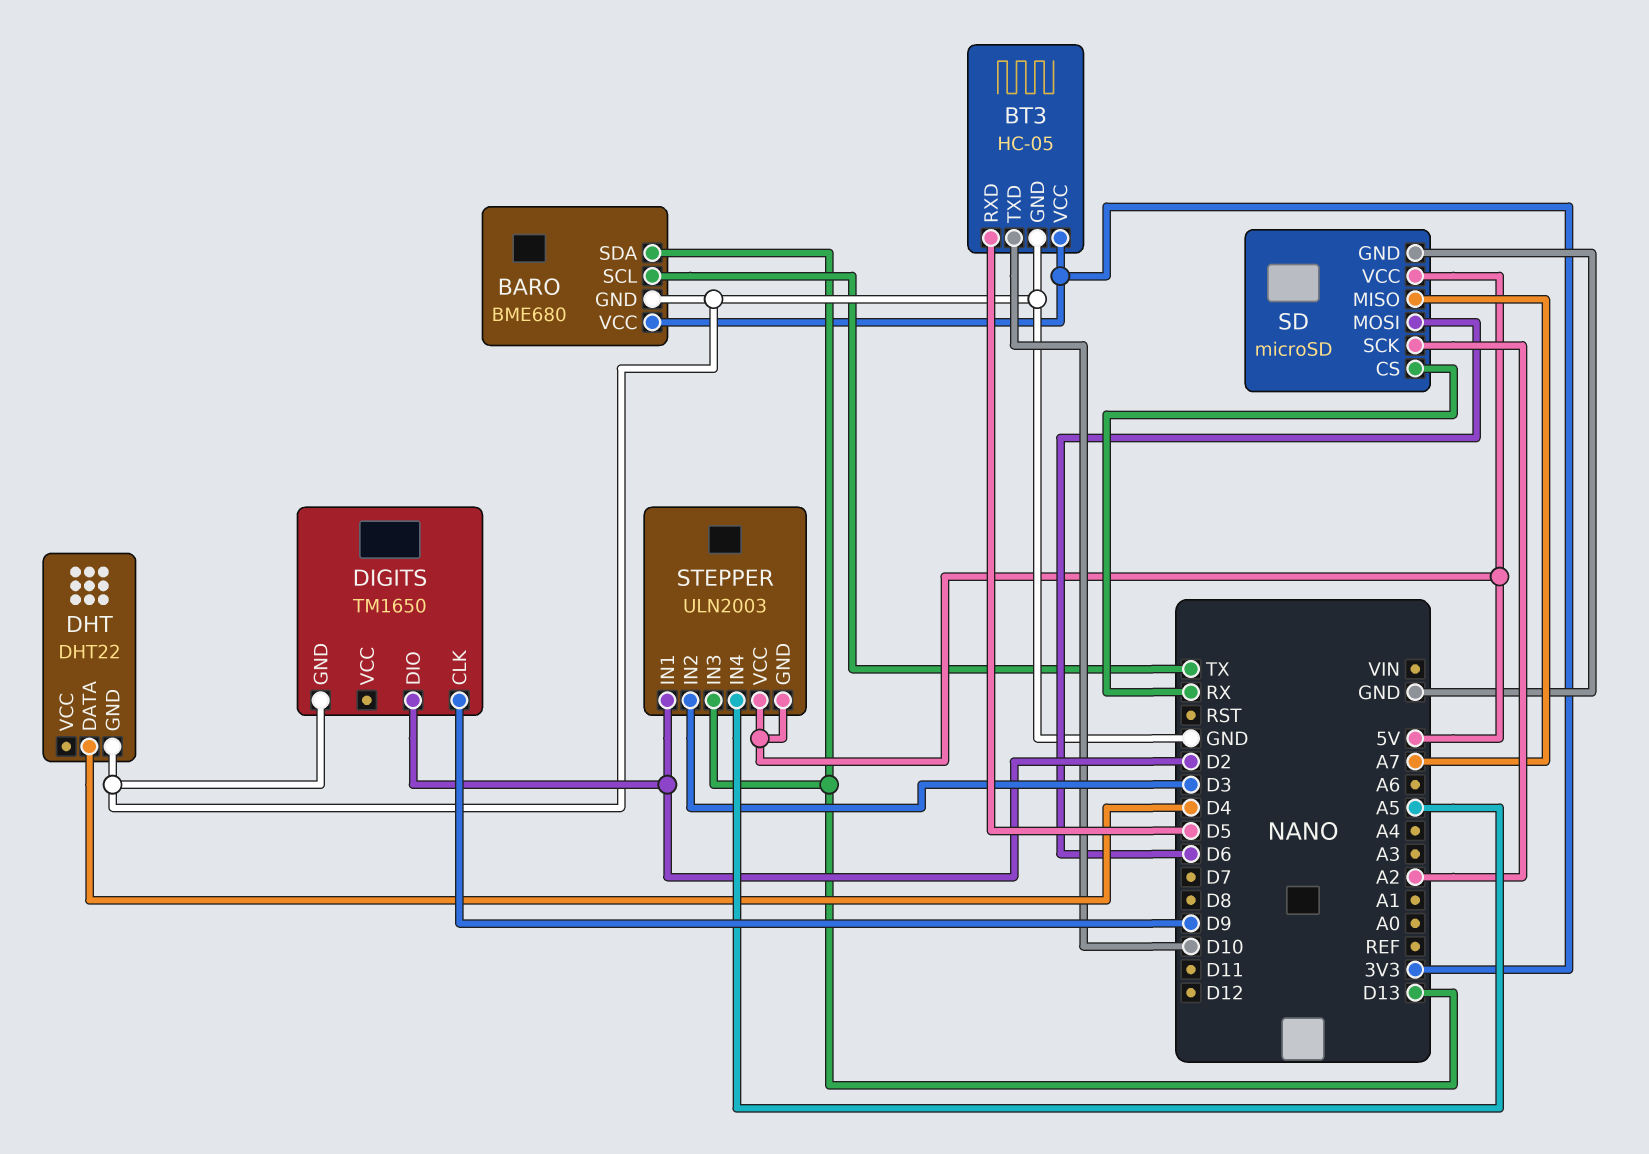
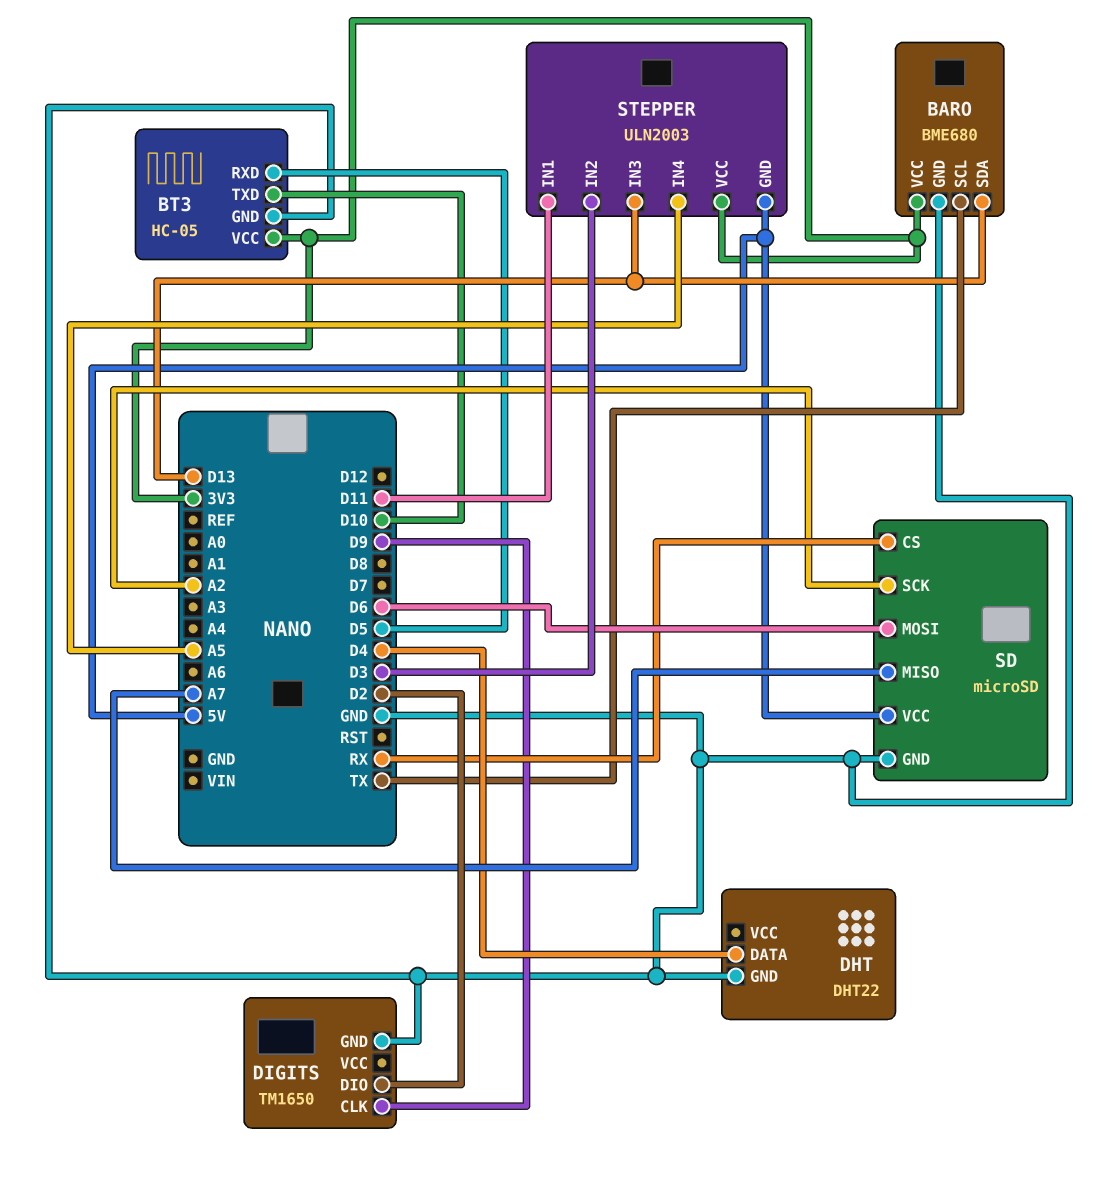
STEPPER pin IN1: D2 -> D11
STEPPER pin VCC: 5V -> 3V3

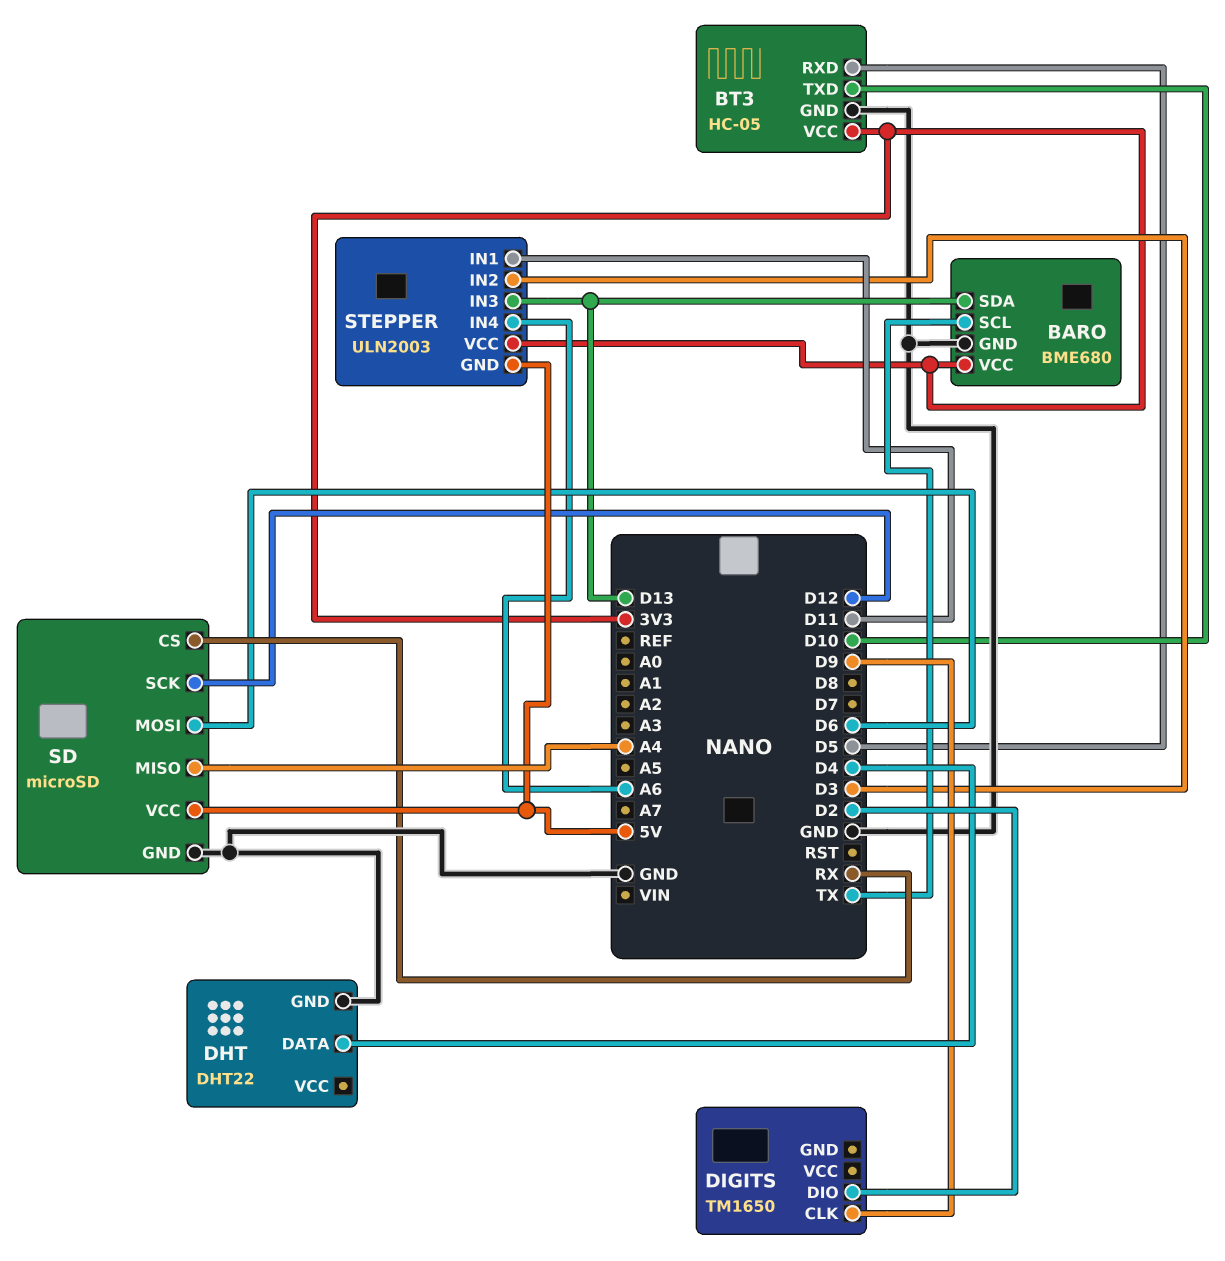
DIGITS pin GND: GND -> none
SD pin MISO: A7 -> A4
SD pin SCK: A2 -> D12
STEPPER pin IN4: A5 -> A6

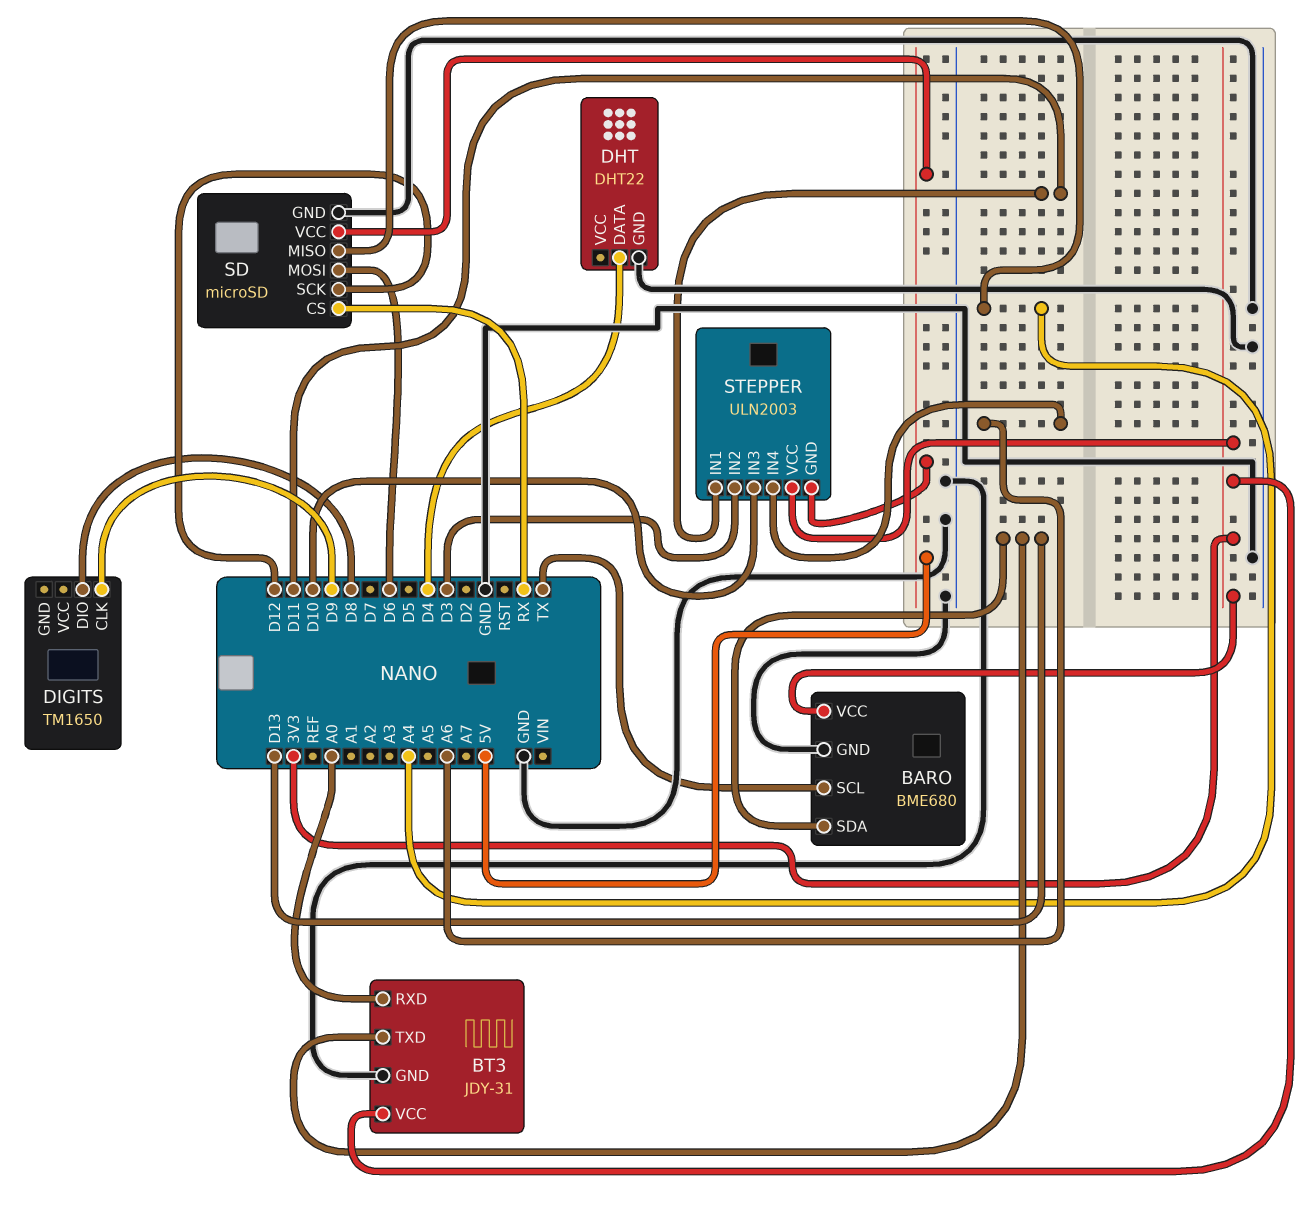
BT3: HC-05 -> JDY-31
BT3 pin RXD: D5 -> A0
BT3 pin TXD: D10 -> D13
DIGITS pin DIO: D2 -> D8
STEPPER pin IN3: D13 -> D10

